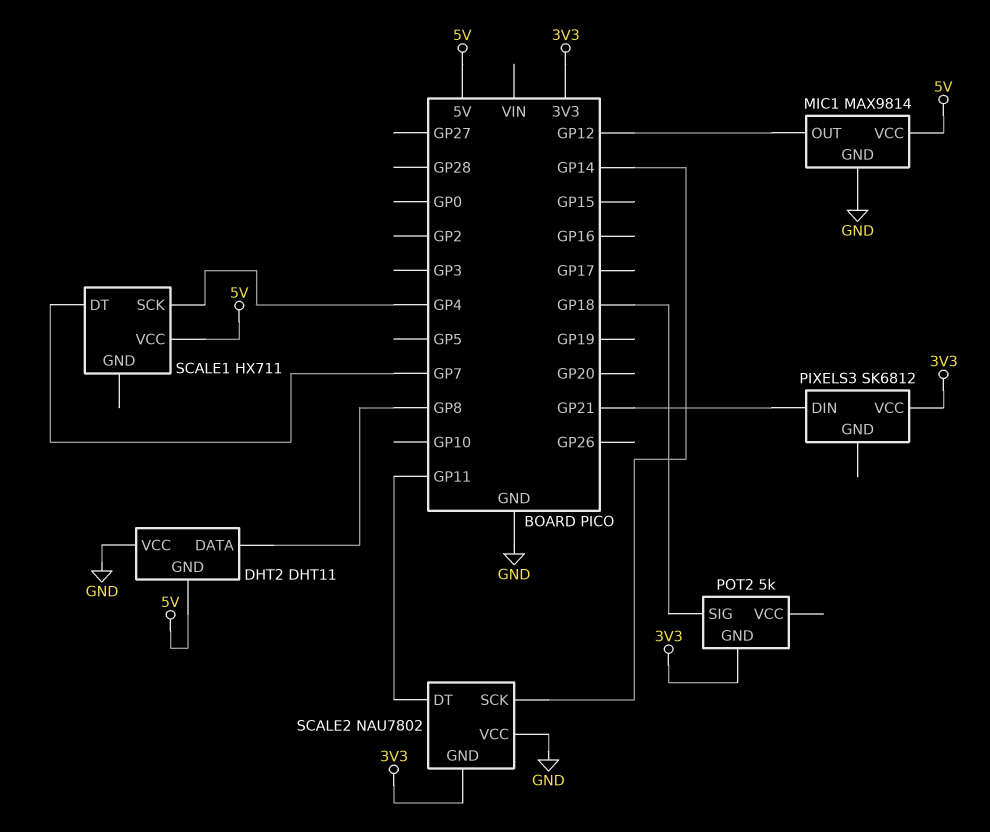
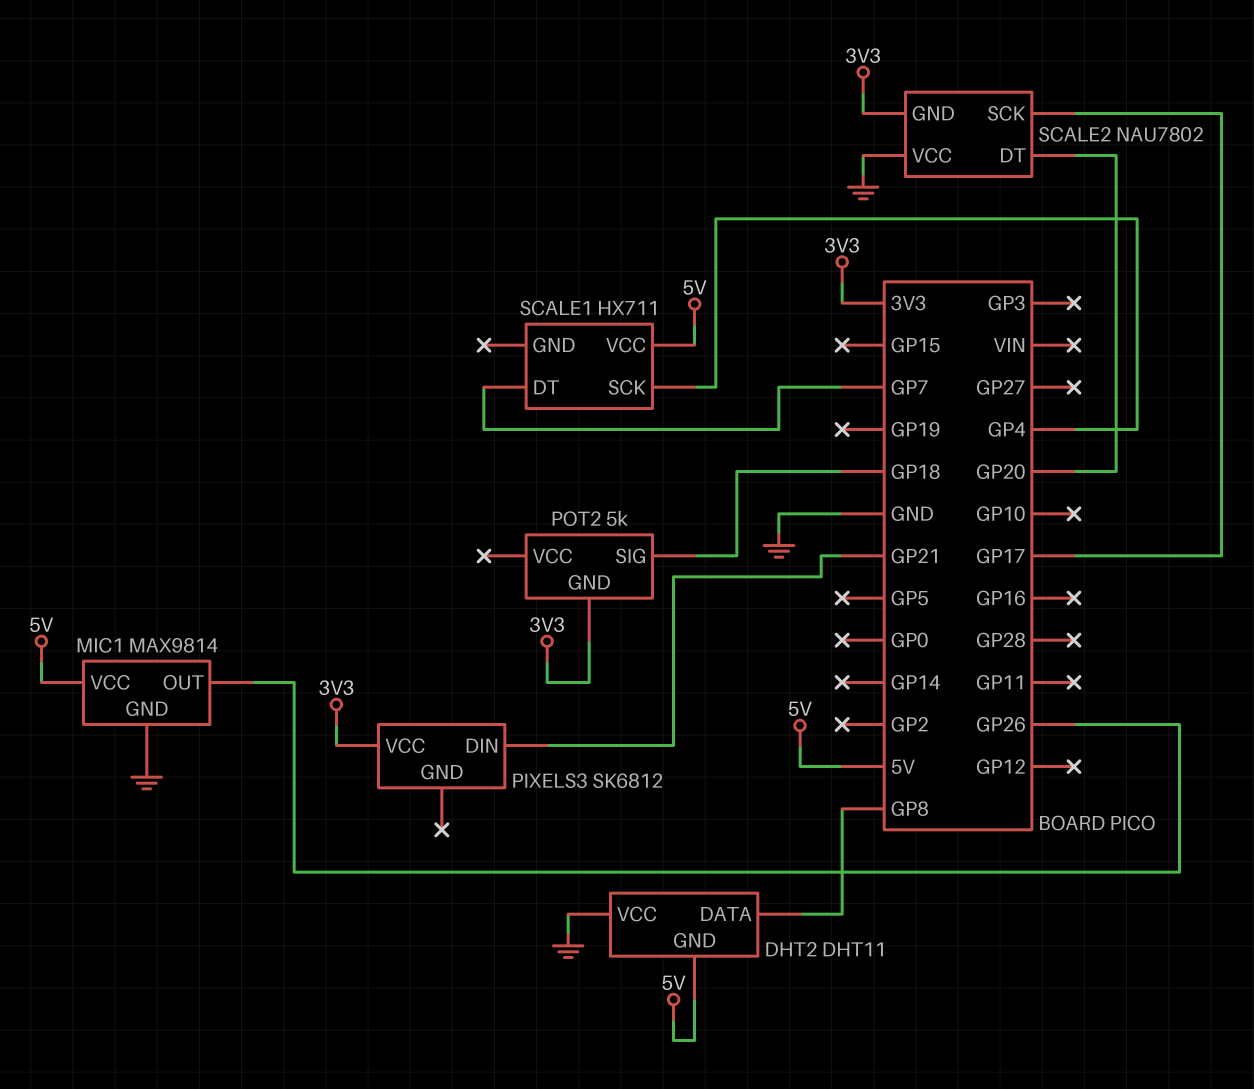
MIC1 pin OUT: GP12 -> GP26
SCALE2 pin DT: GP11 -> GP20
SCALE2 pin SCK: GP14 -> GP17

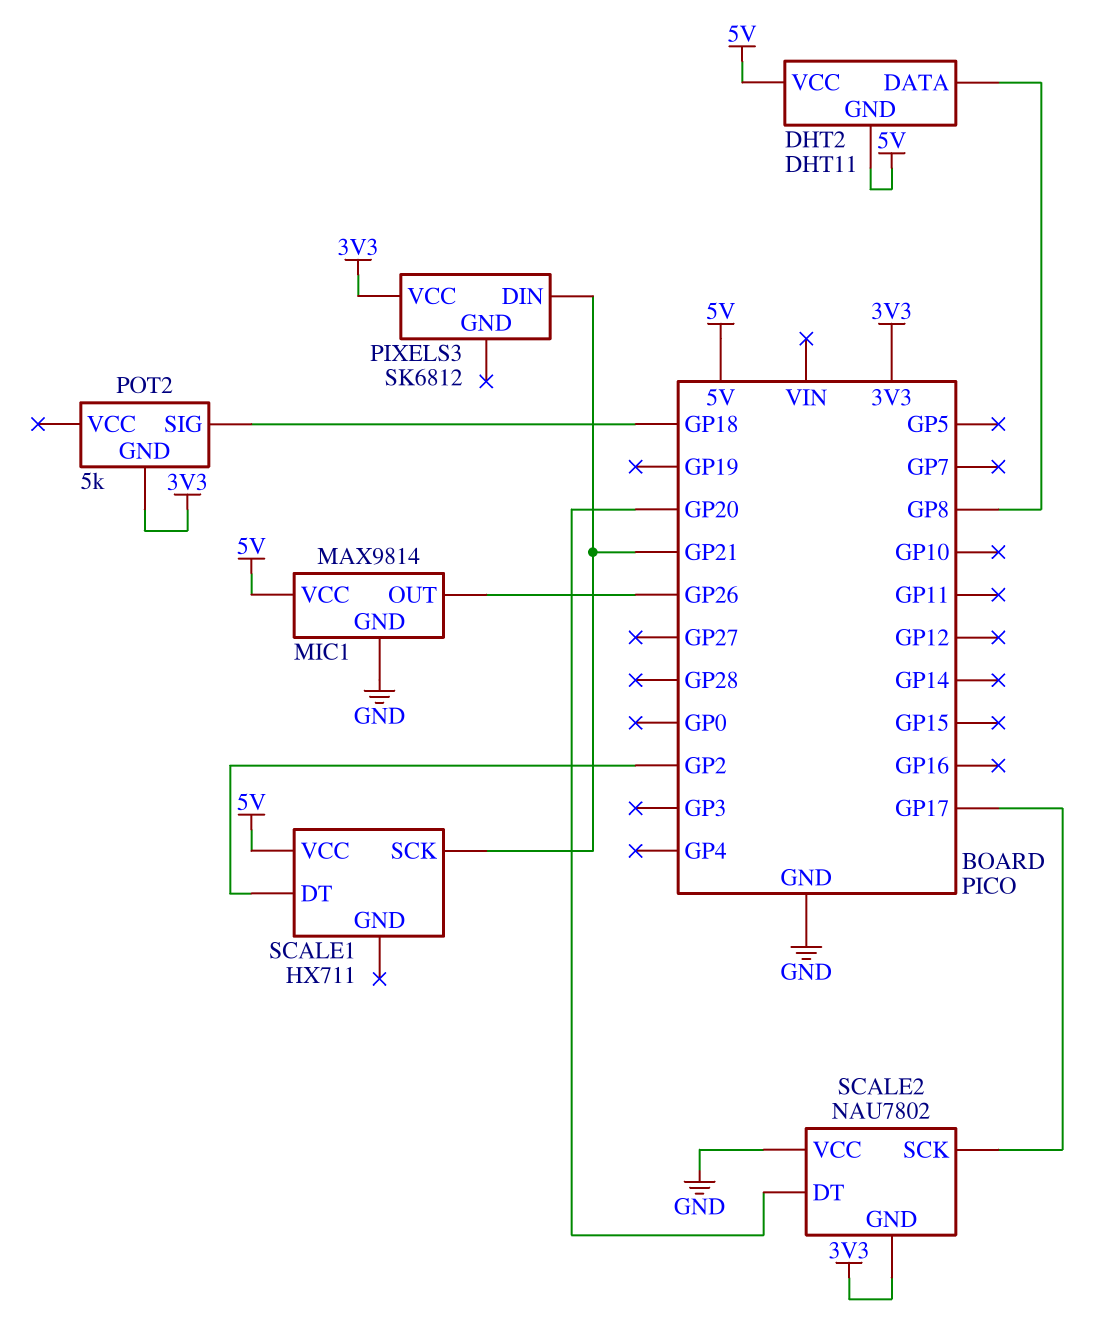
DHT2 pin VCC: GND -> 5V
SCALE1 pin DT: GP7 -> GP2
SCALE1 pin SCK: GP4 -> GP21

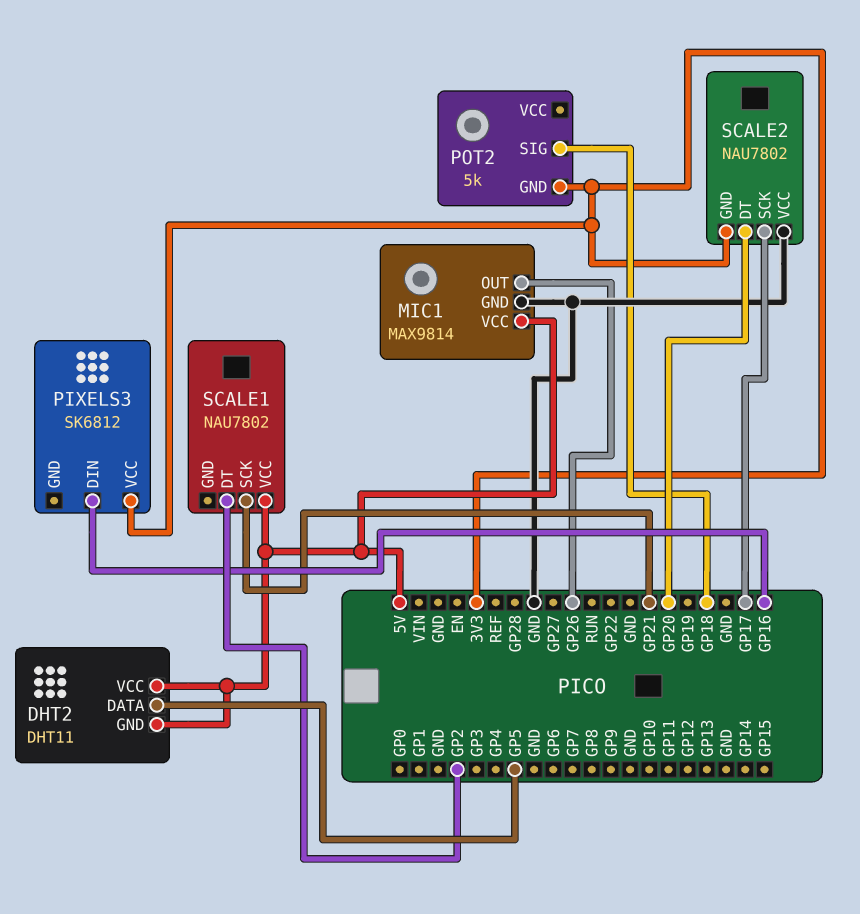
DHT2 pin DATA: GP8 -> GP5
PIXELS3 pin DIN: GP21 -> GP16
SCALE1: HX711 -> NAU7802

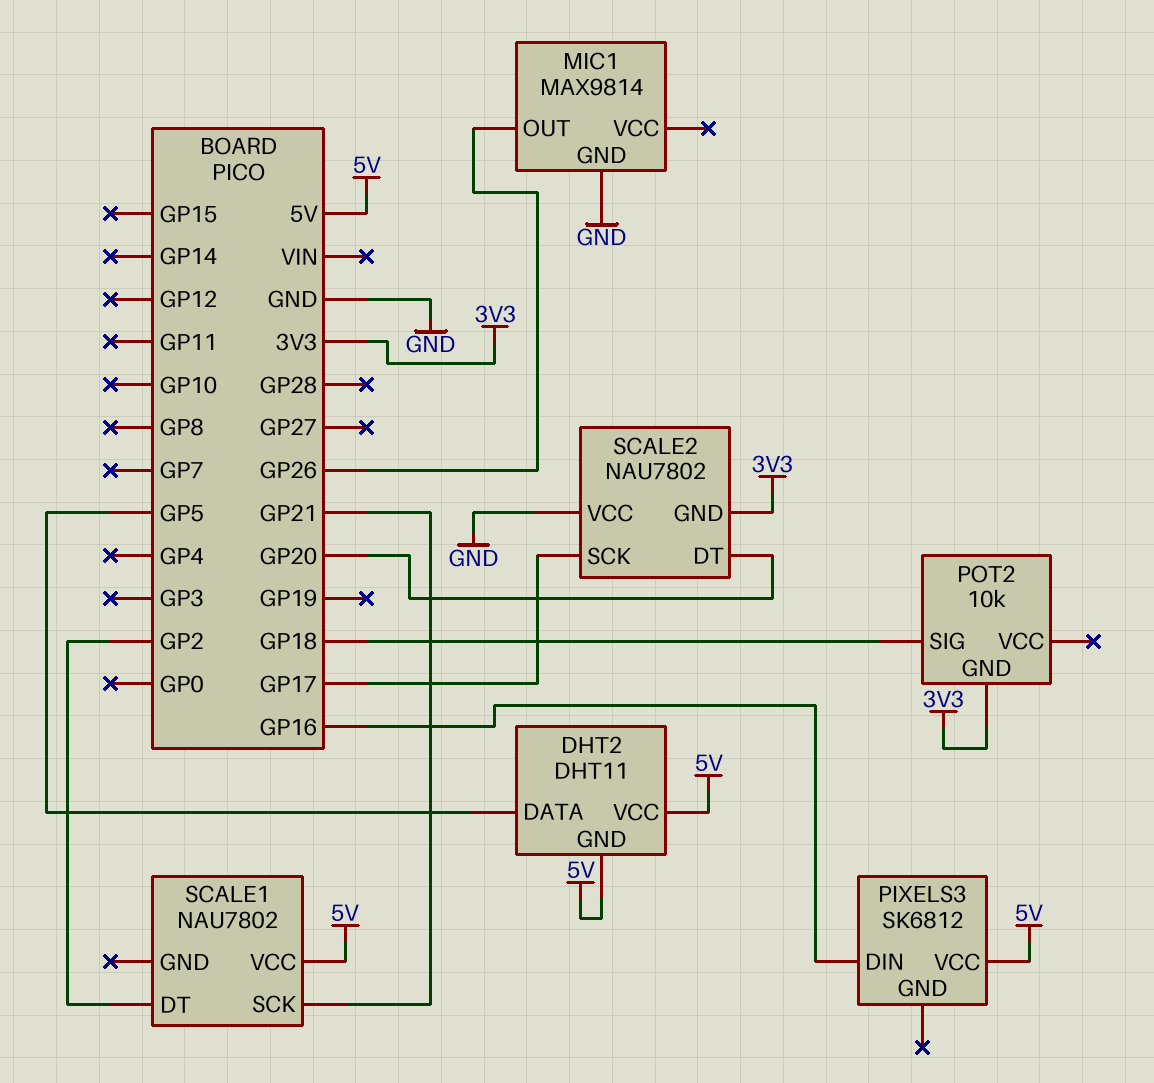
MIC1 pin VCC: 5V -> none
PIXELS3 pin VCC: 3V3 -> 5V
POT2: 5k -> 10k

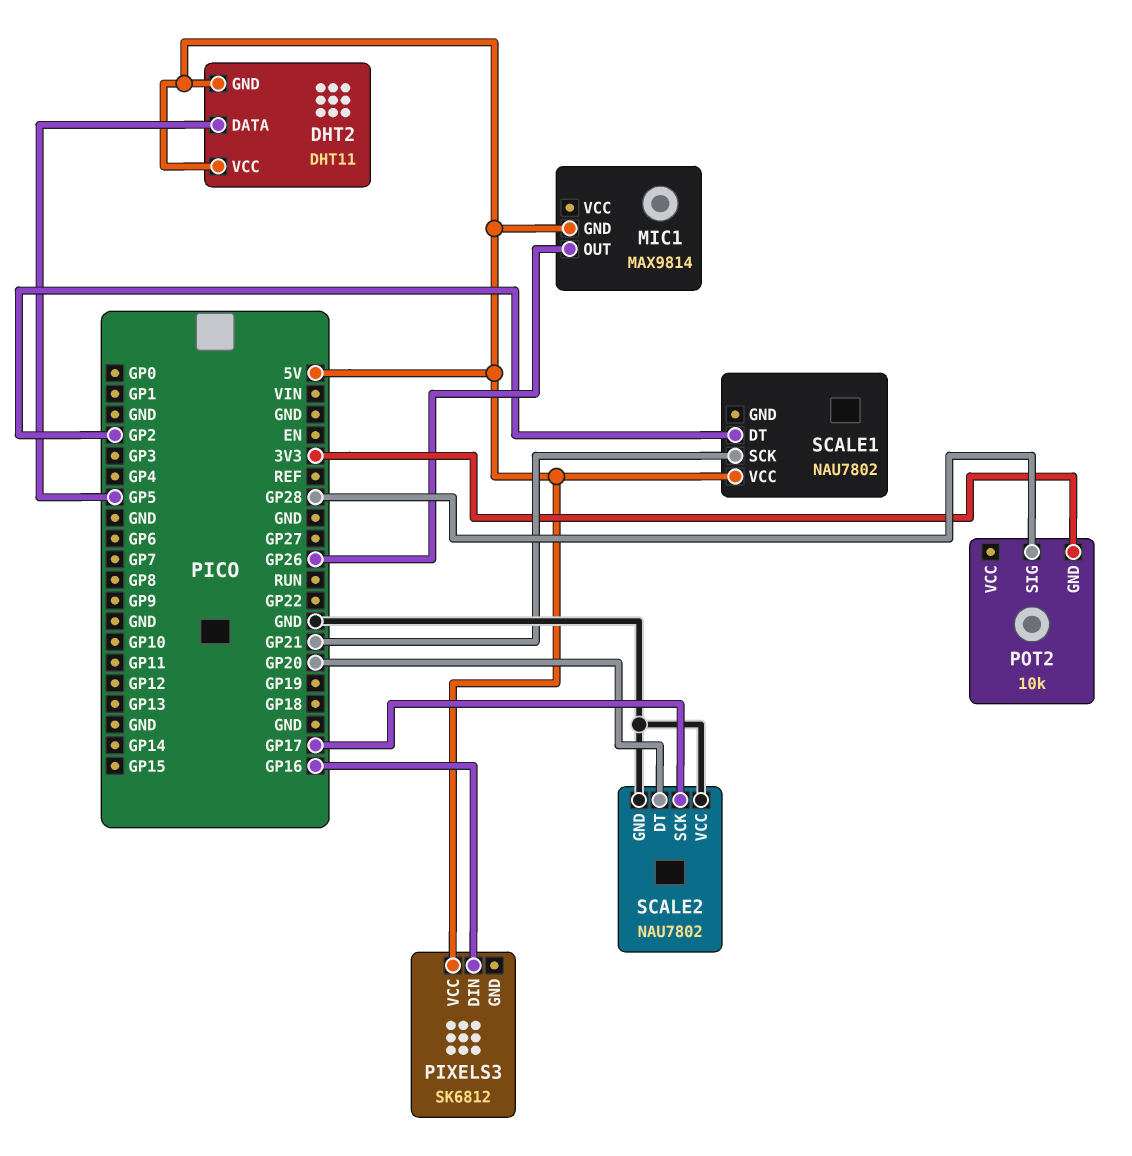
MIC1 pin GND: GND -> 5V
POT2 pin SIG: GP18 -> GP28
SCALE2 pin GND: 3V3 -> GND

